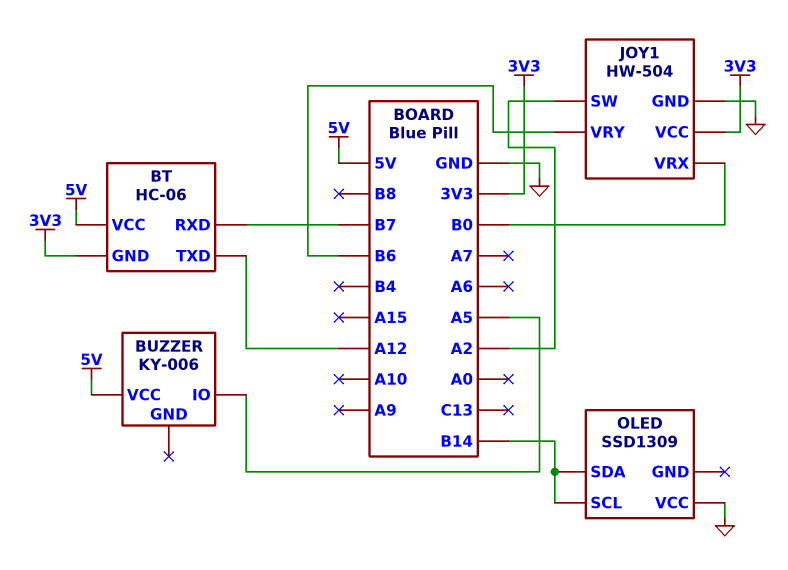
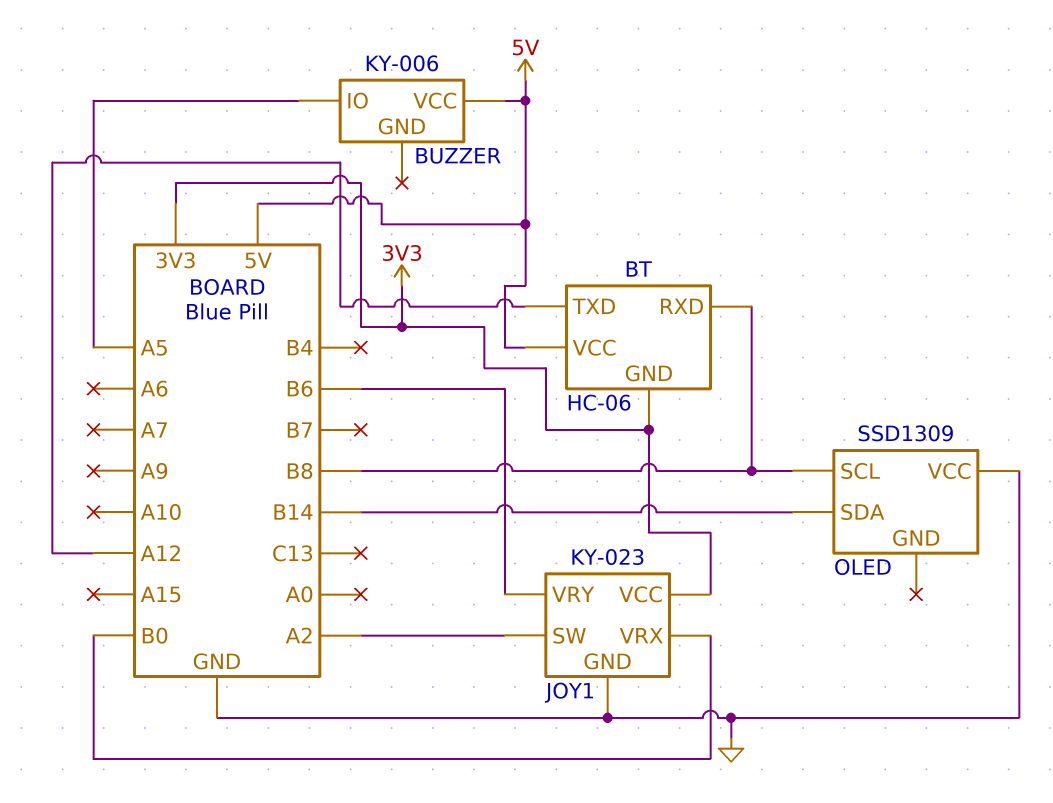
BT pin RXD: B7 -> B8
JOY1: HW-504 -> KY-023
OLED pin SCL: B14 -> B8

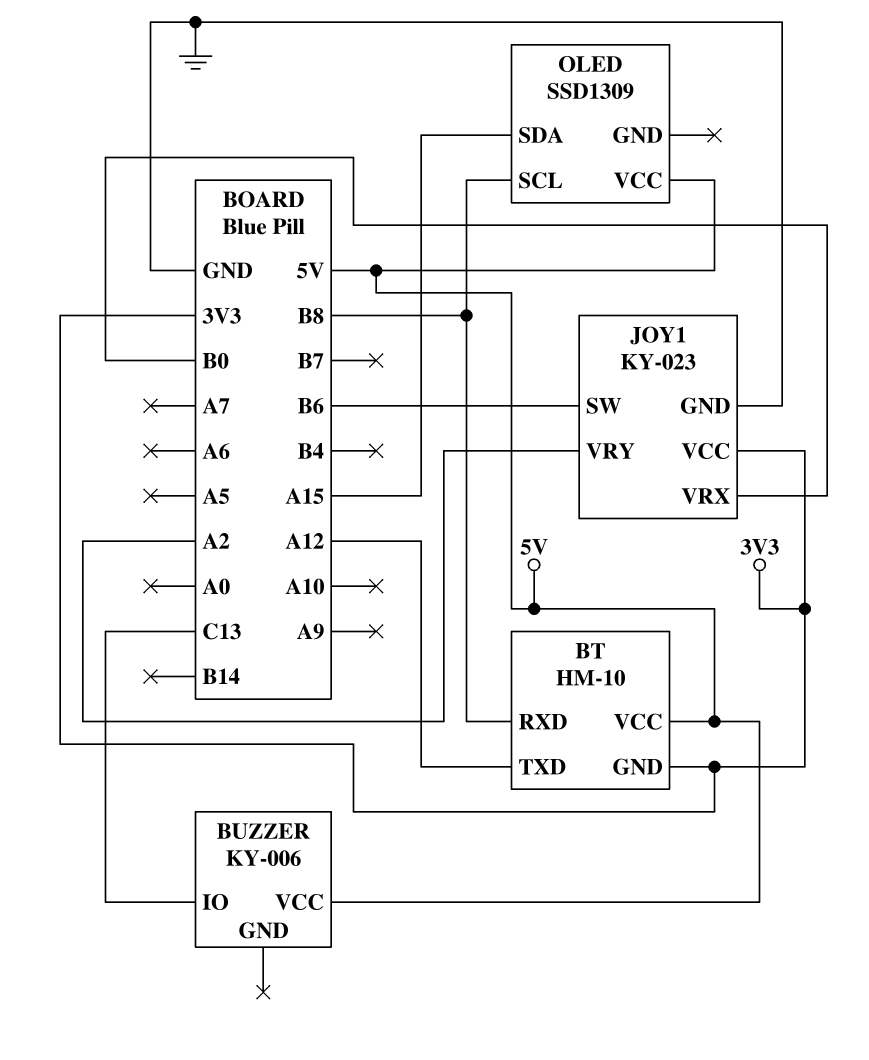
BT: HC-06 -> HM-10
BUZZER pin IO: A5 -> C13
JOY1 pin SW: A2 -> B6
JOY1 pin VRY: B6 -> A2
OLED pin SDA: B14 -> A15
OLED pin VCC: GND -> 5V

